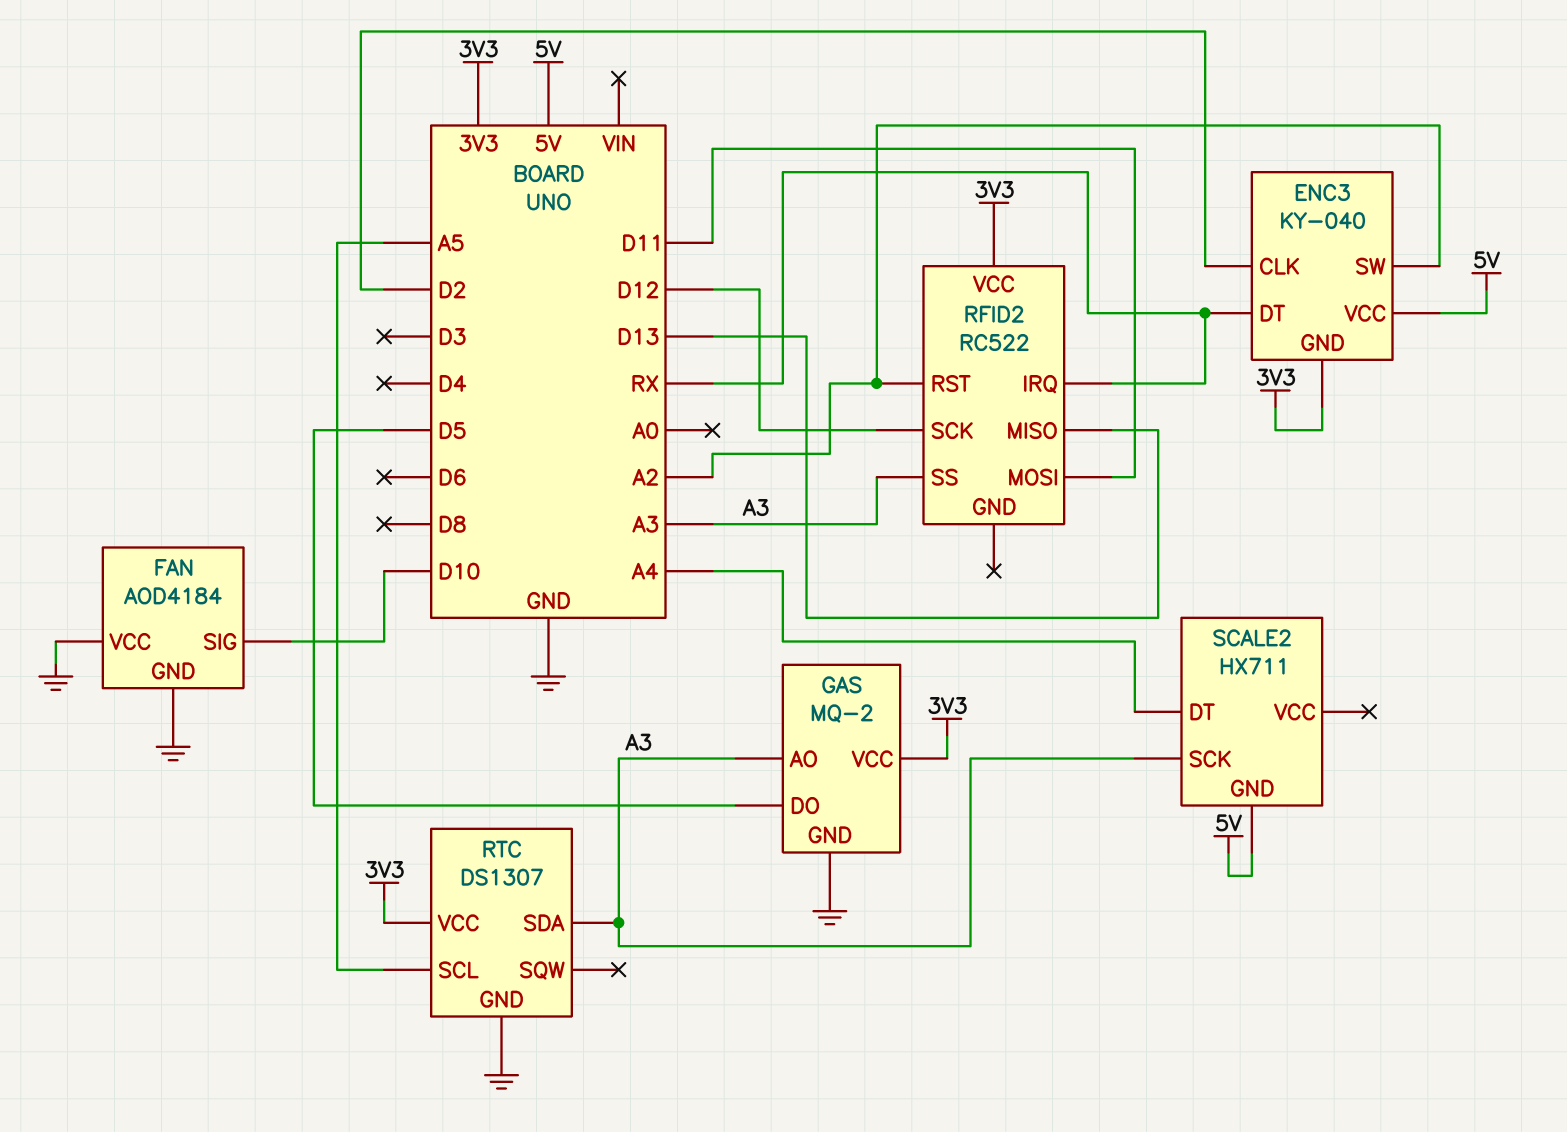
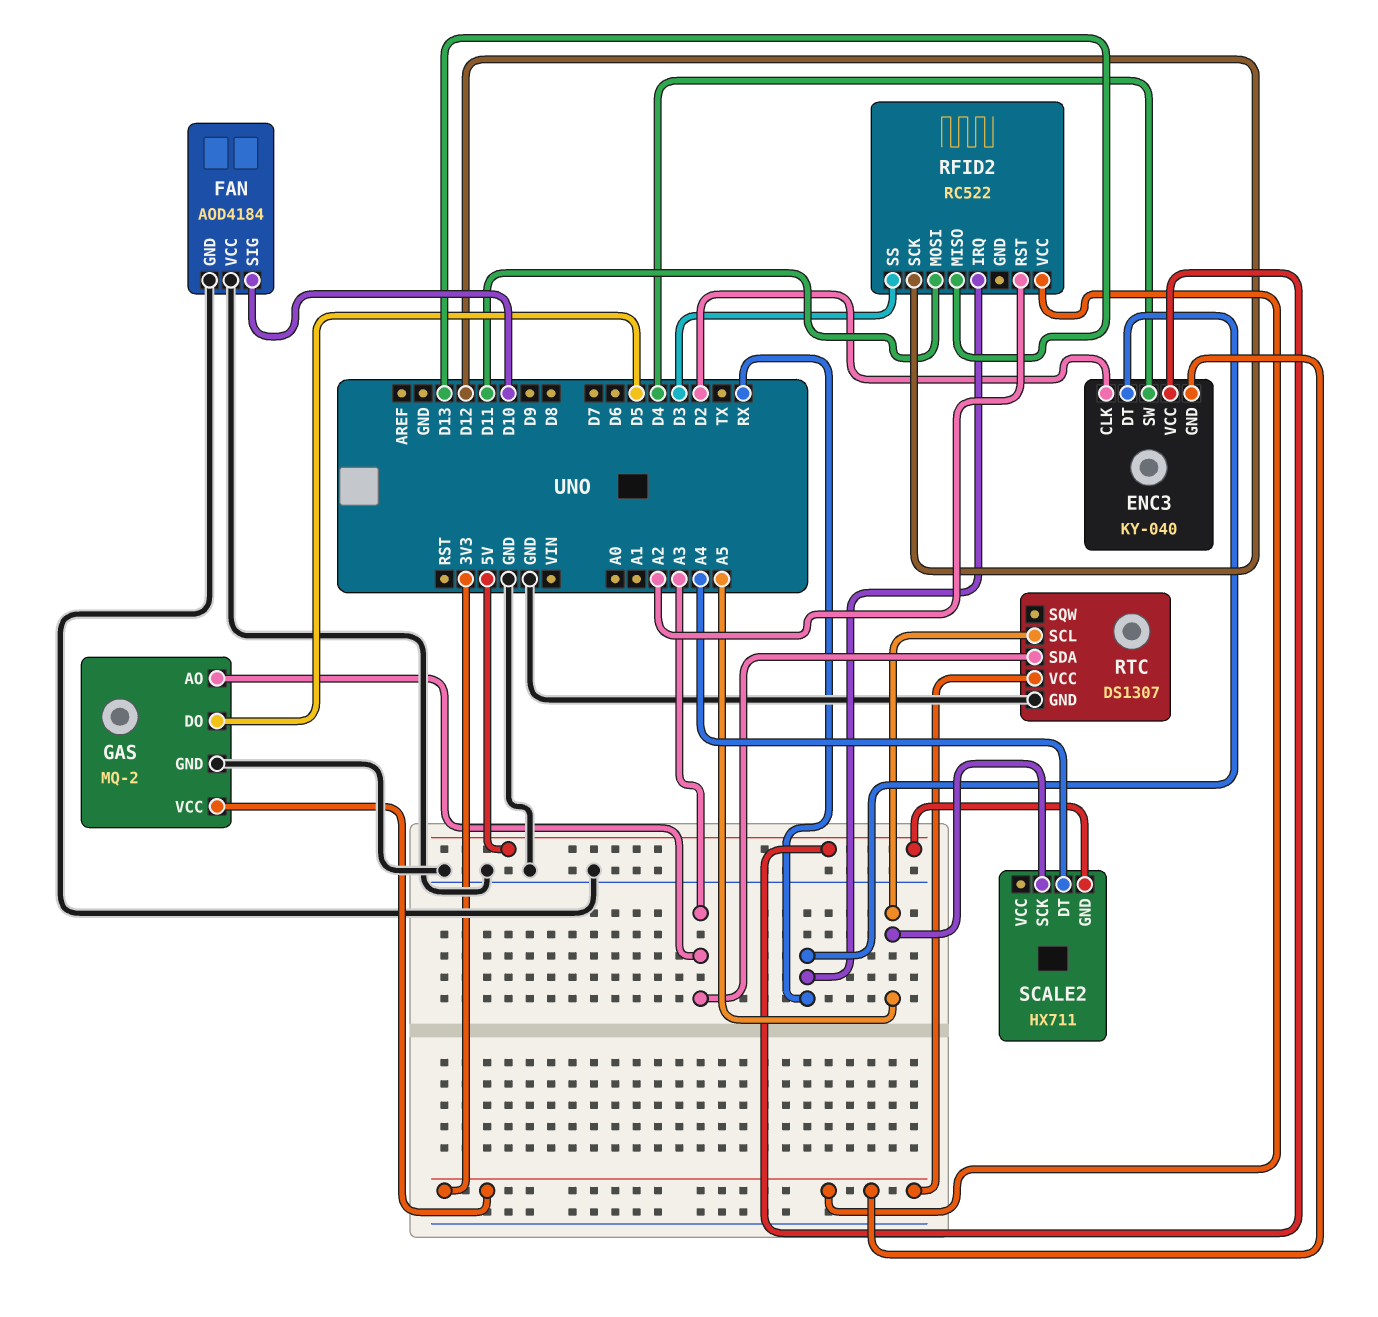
ENC3 pin SW: A2 -> D4
RFID2 pin SS: A3 -> D3
SCALE2 pin SCK: A3 -> A5

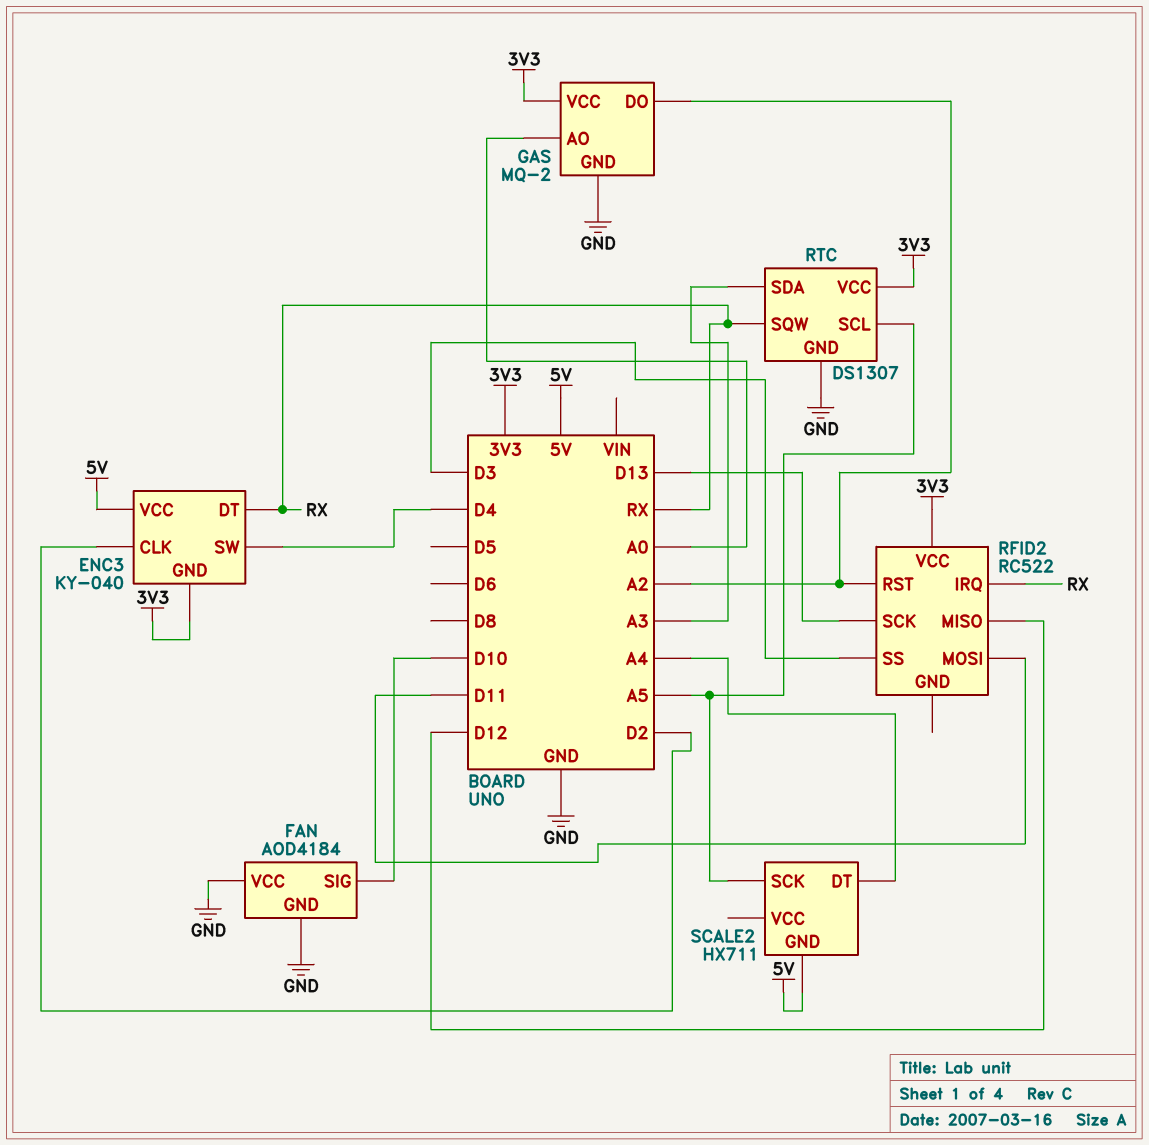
GAS pin AO: A3 -> A0
GAS pin DO: D5 -> A2
RFID2 pin MISO: D13 -> D12
RFID2 pin SCK: D12 -> D13
RTC pin SQW: none -> RX

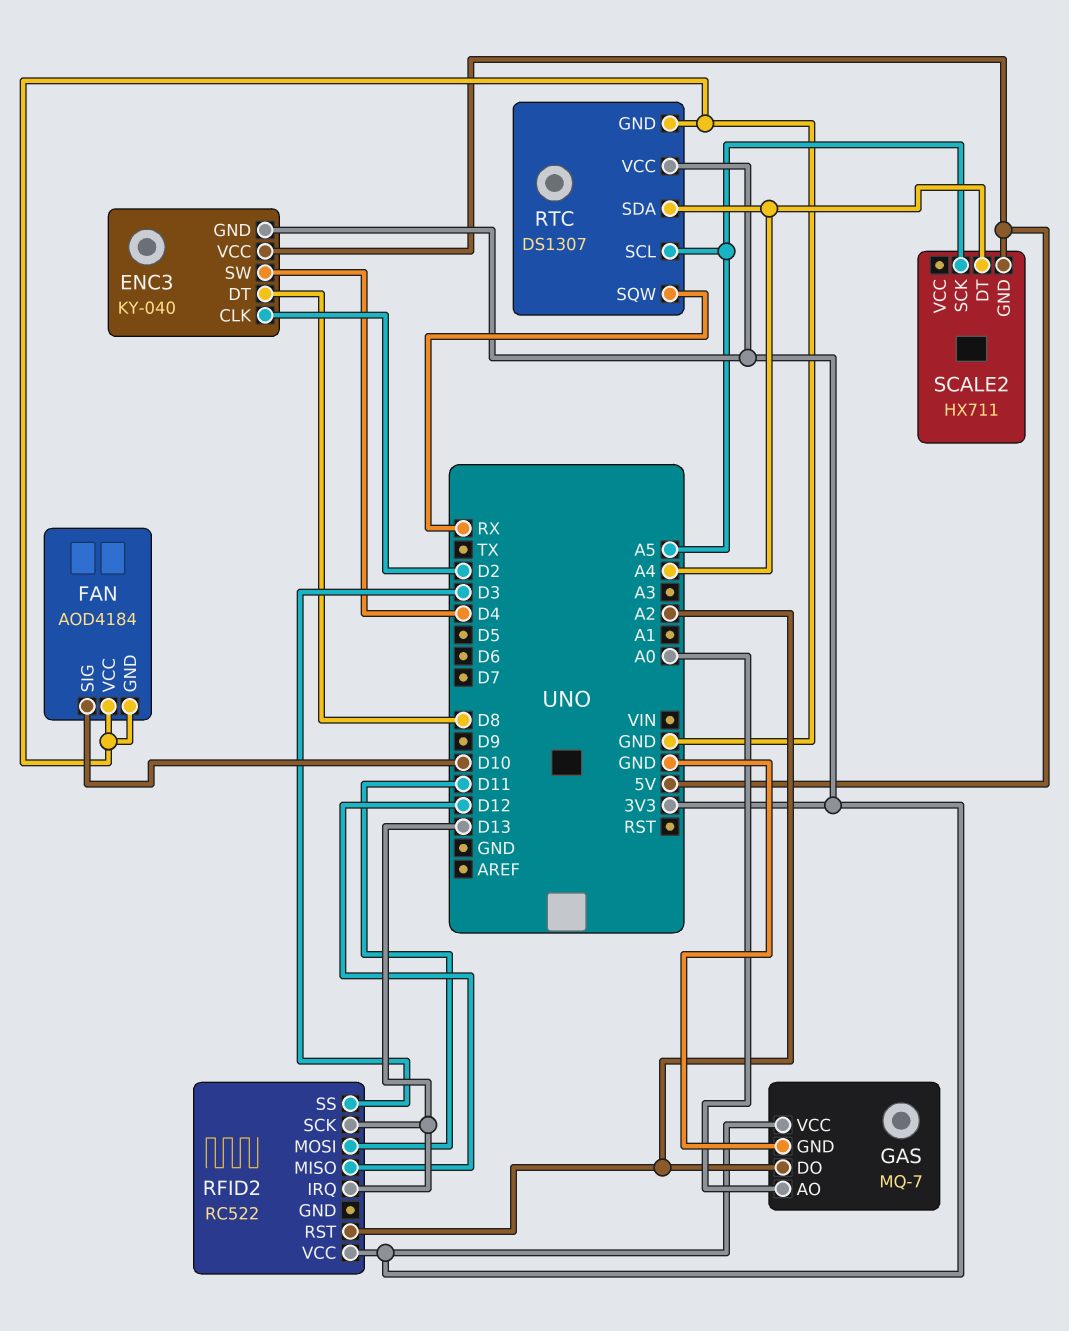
ENC3 pin DT: RX -> D8
GAS: MQ-2 -> MQ-7
RFID2 pin IRQ: RX -> D13
RTC pin SDA: A3 -> A4

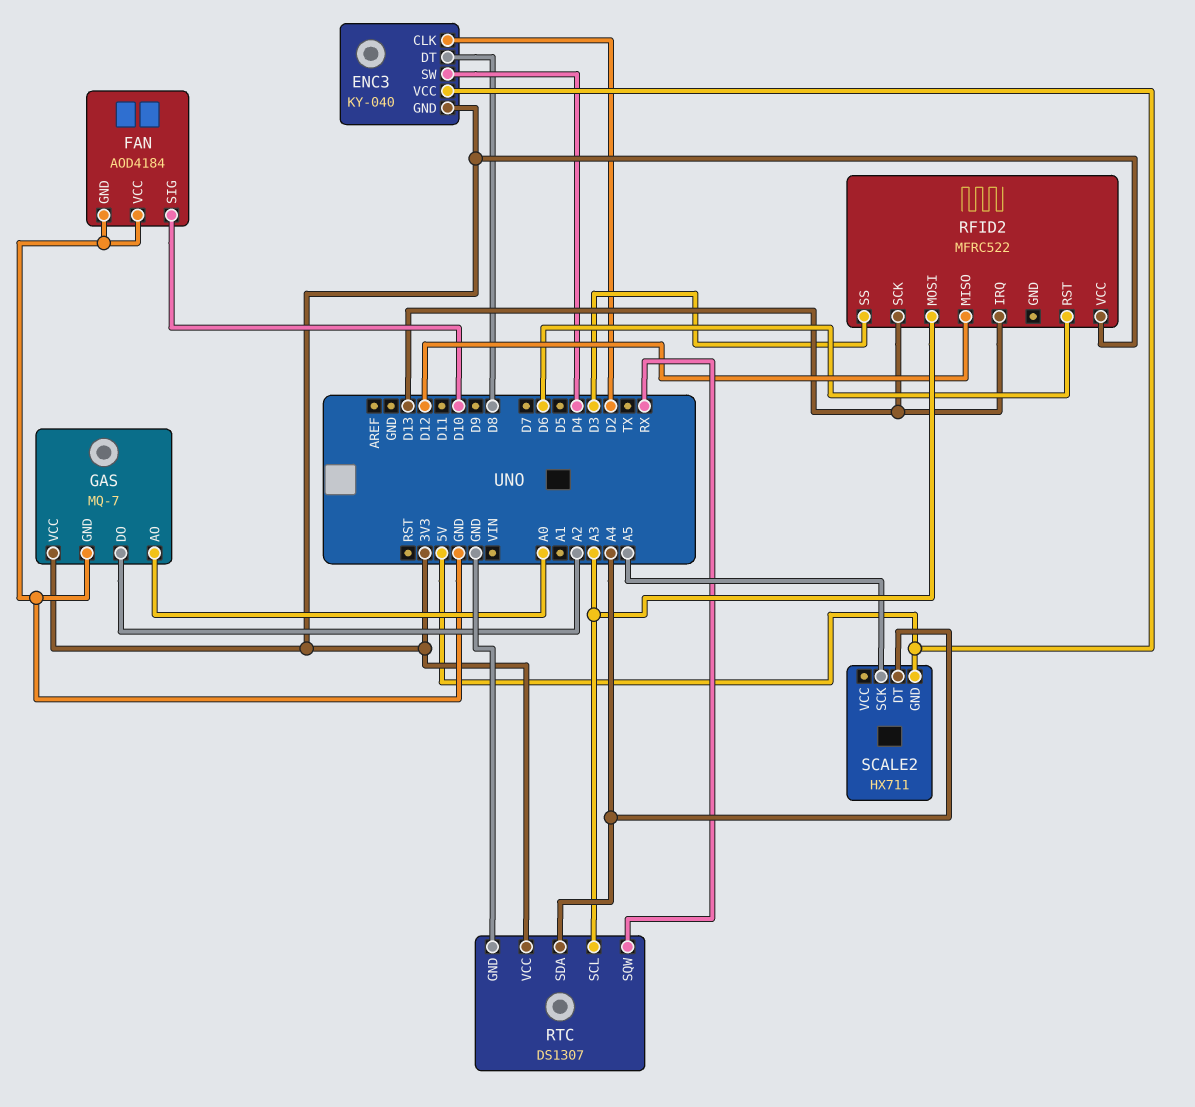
RFID2: RC522 -> MFRC522
RFID2 pin MOSI: D11 -> A3
RFID2 pin RST: A2 -> D6
RTC pin SCL: A5 -> A3

